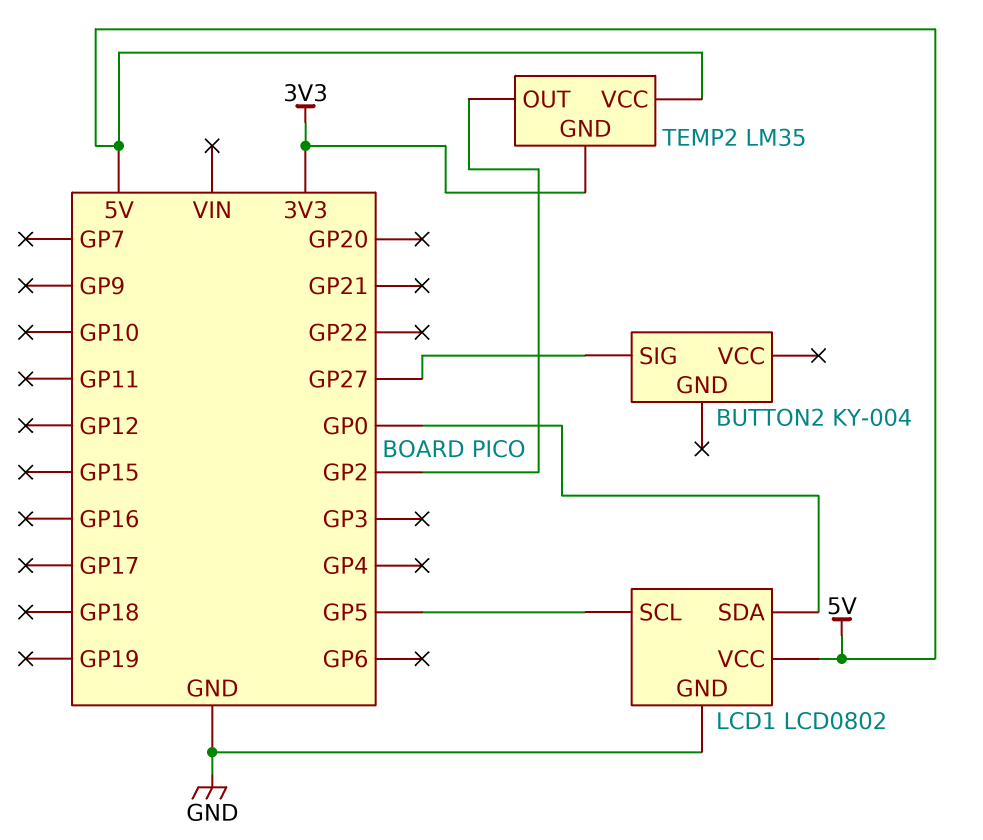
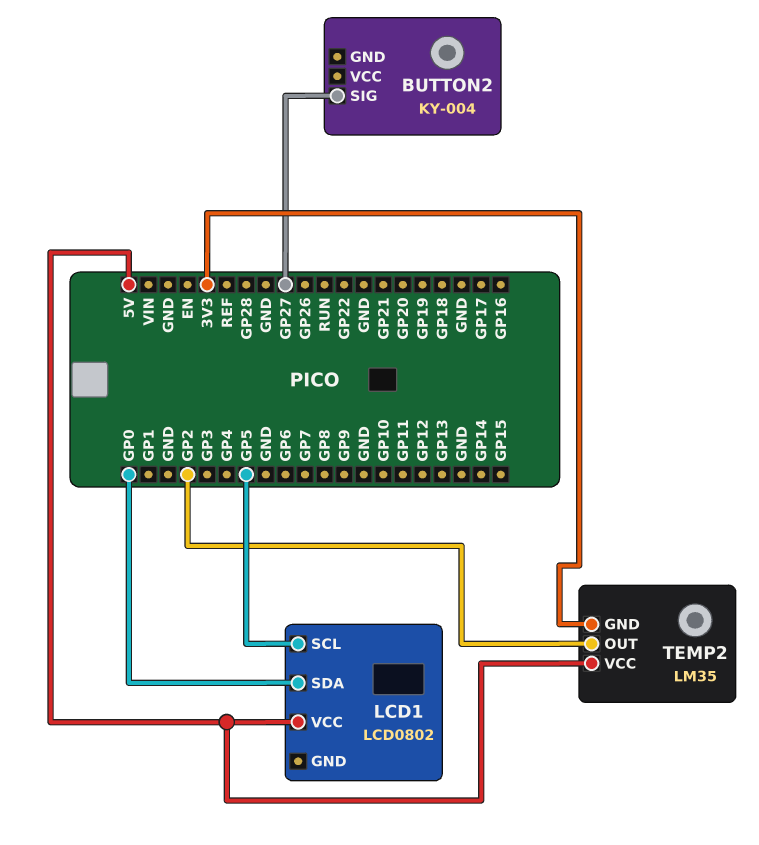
LCD1 pin GND: GND -> none

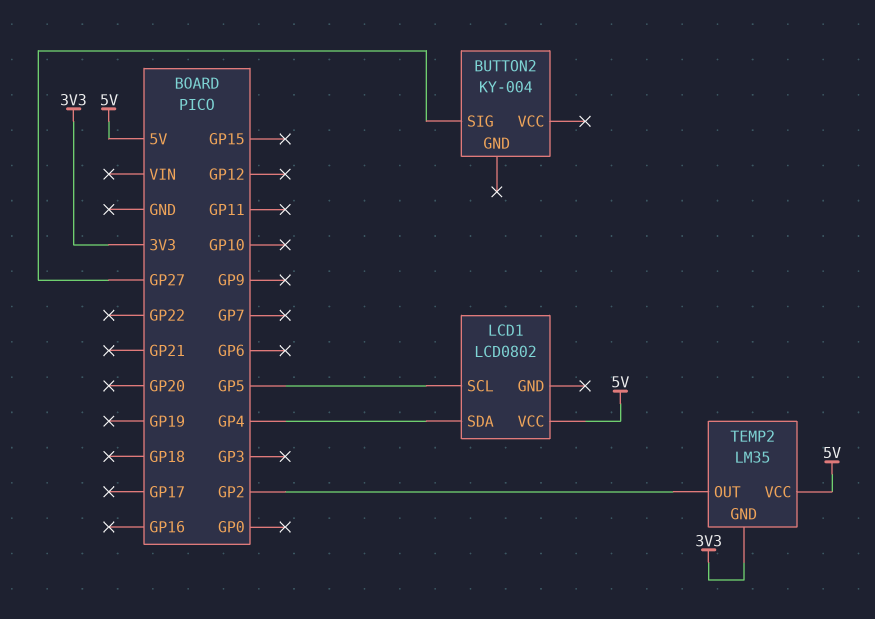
LCD1 pin SDA: GP0 -> GP4

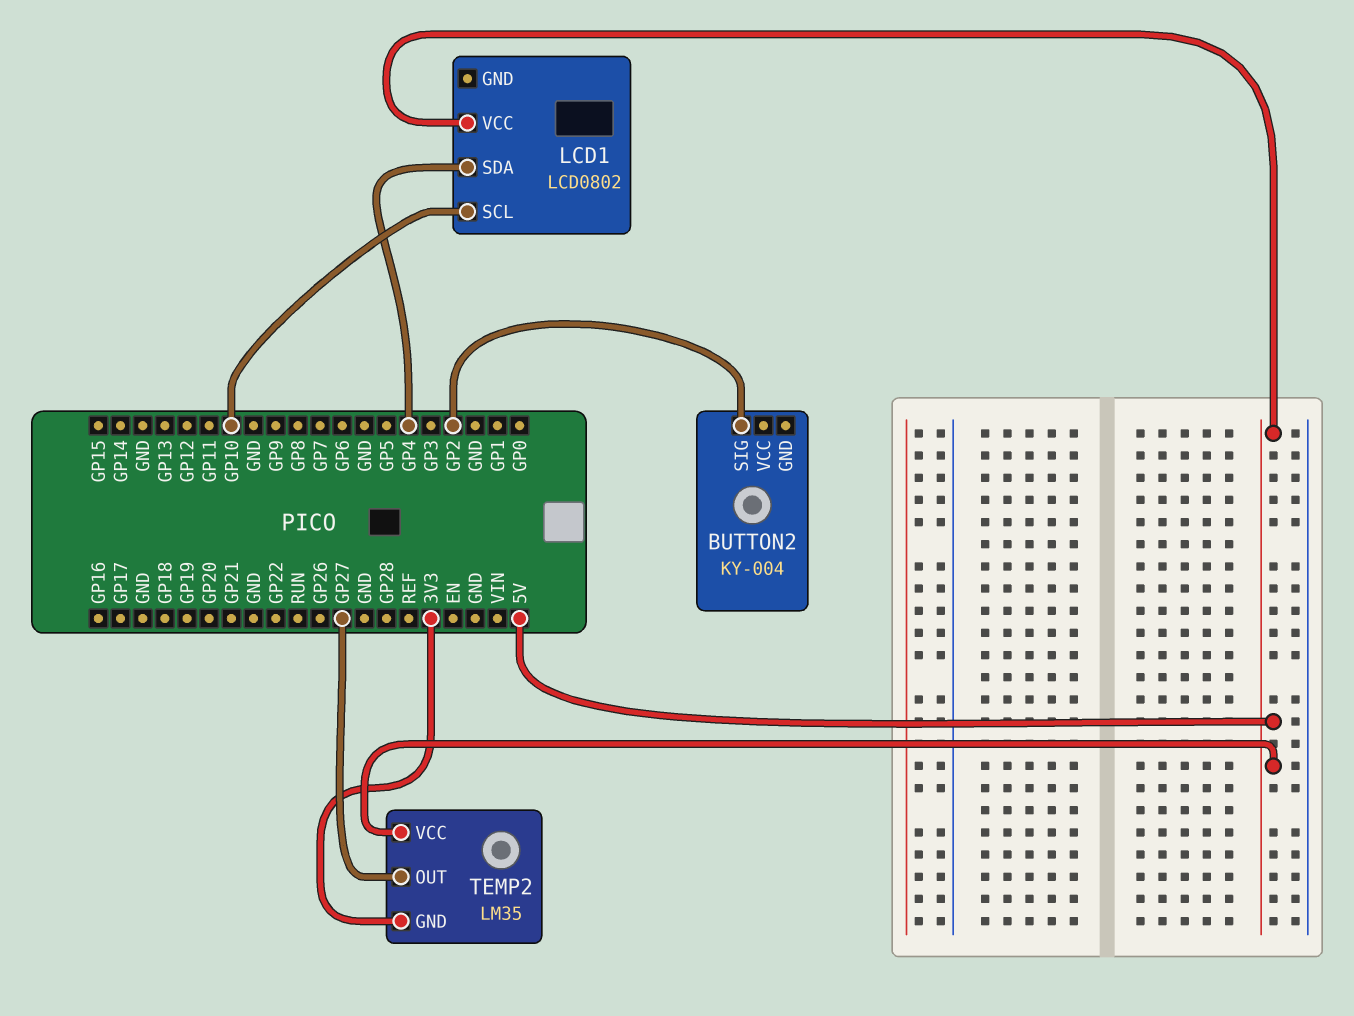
BUTTON2 pin SIG: GP27 -> GP2
LCD1 pin SCL: GP5 -> GP10
TEMP2 pin OUT: GP2 -> GP27

